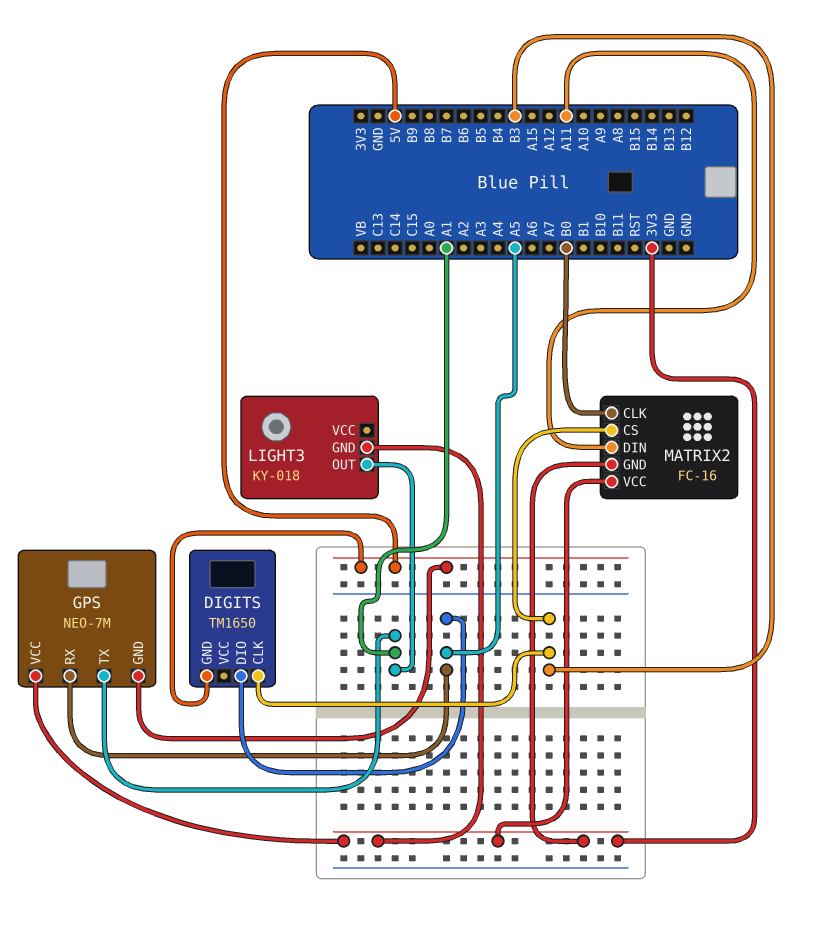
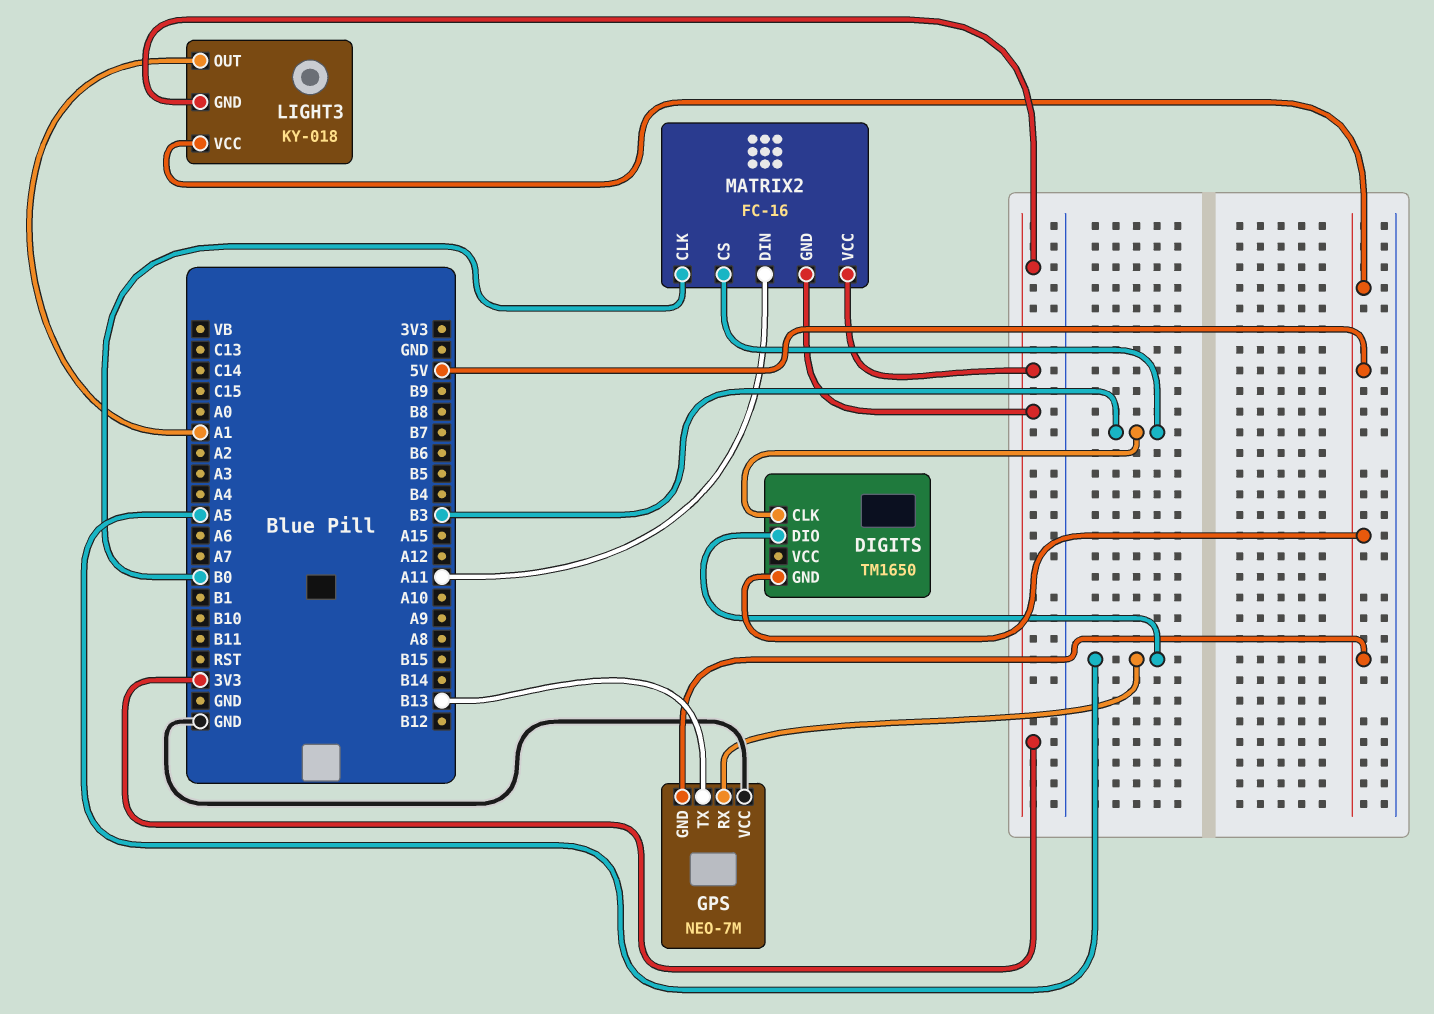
GPS pin TX: A1 -> B13
GPS pin VCC: 3V3 -> GND
LIGHT3 pin VCC: none -> 5V

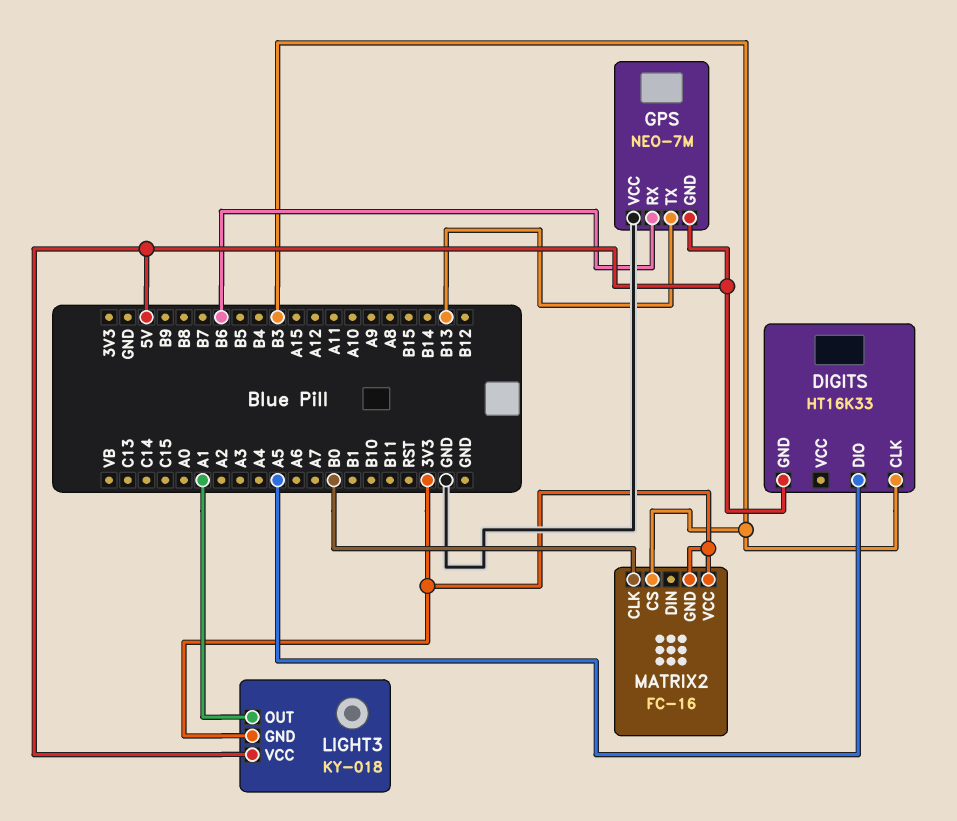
DIGITS: TM1650 -> HT16K33
GPS pin RX: A5 -> B6
MATRIX2 pin DIN: A11 -> none

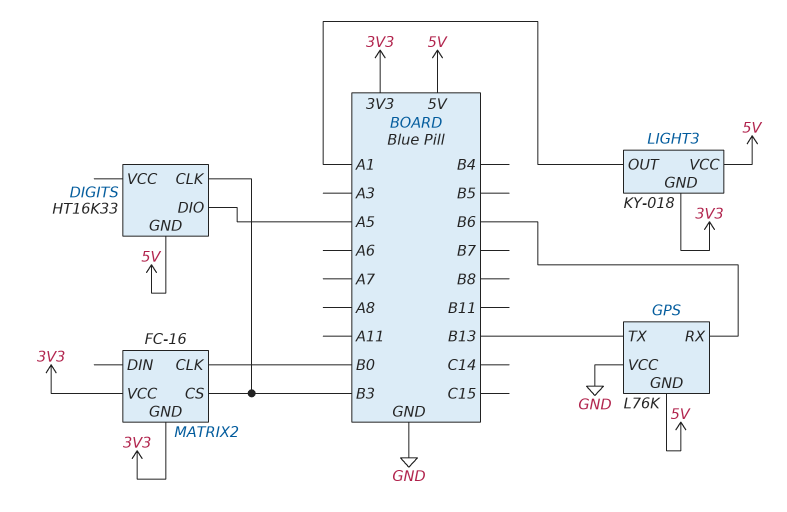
GPS: NEO-7M -> L76K

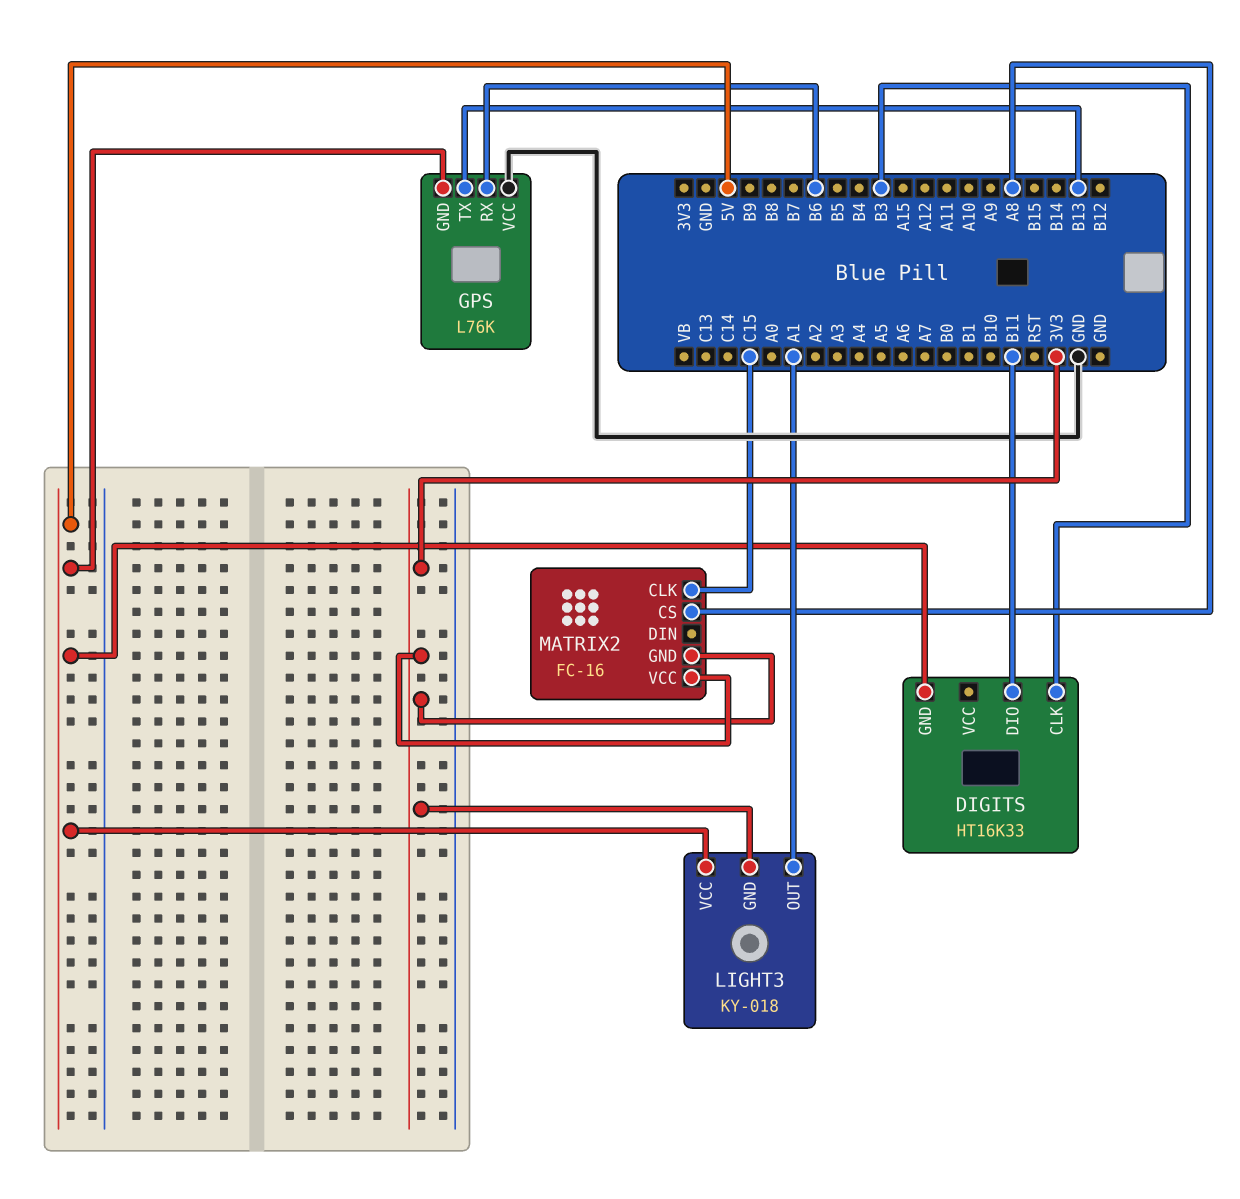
DIGITS pin DIO: A5 -> B11
MATRIX2 pin CLK: B0 -> C15
MATRIX2 pin CS: B3 -> A8

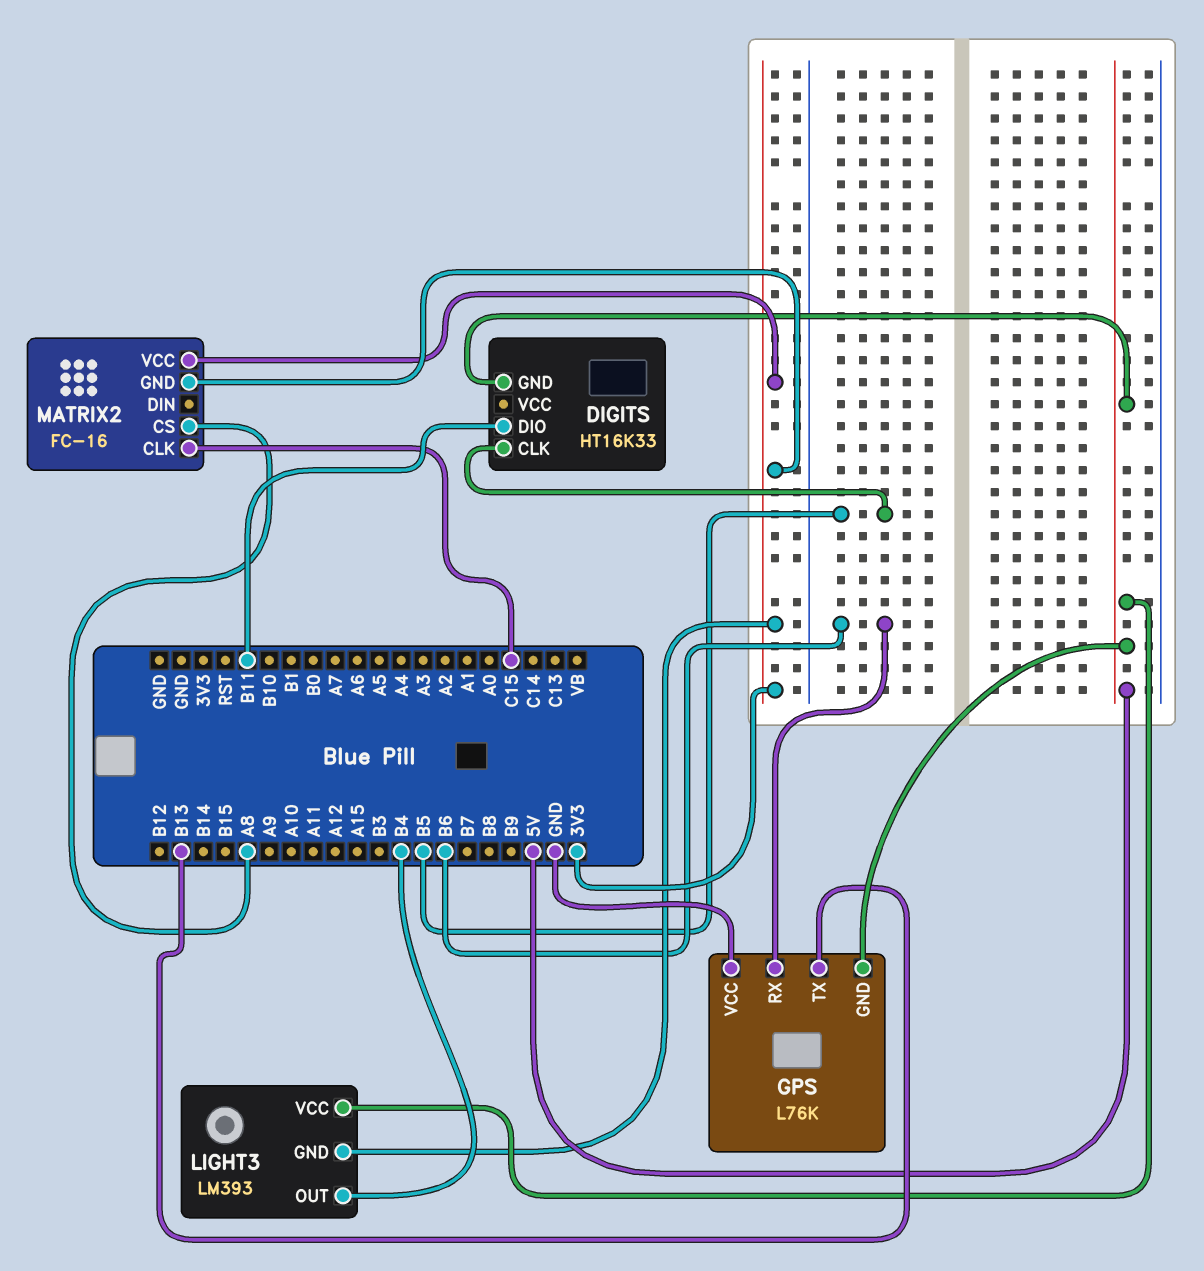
DIGITS pin CLK: B3 -> B5
LIGHT3: KY-018 -> LM393
LIGHT3 pin OUT: A1 -> B4

